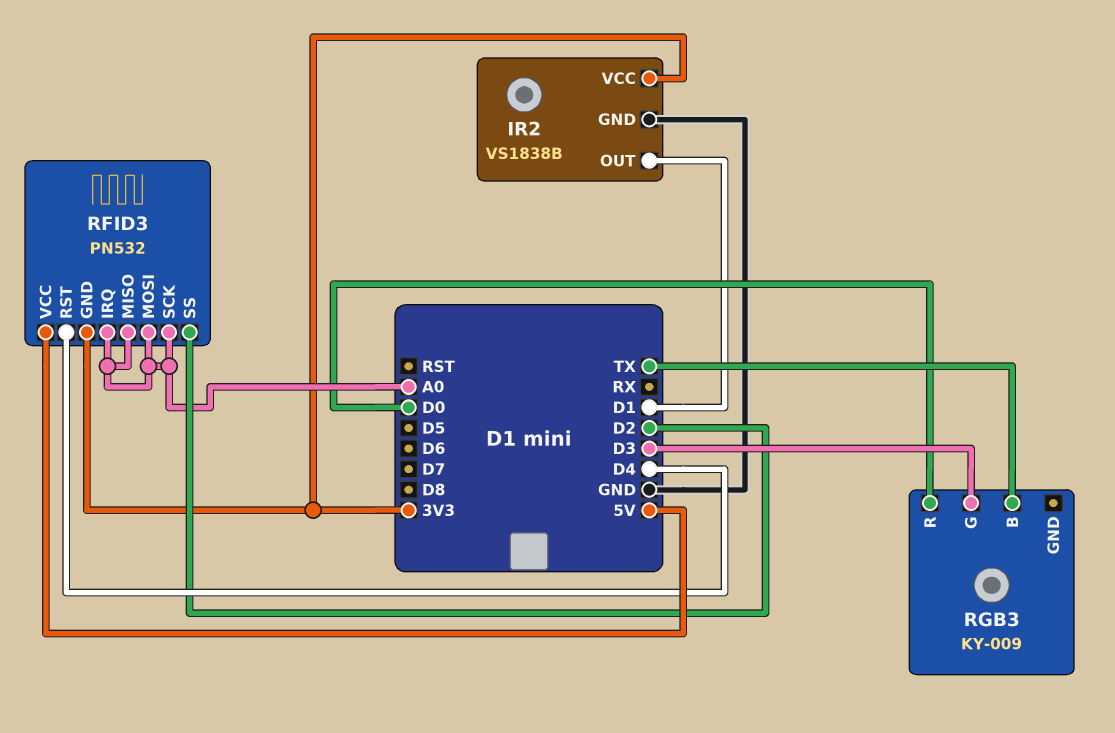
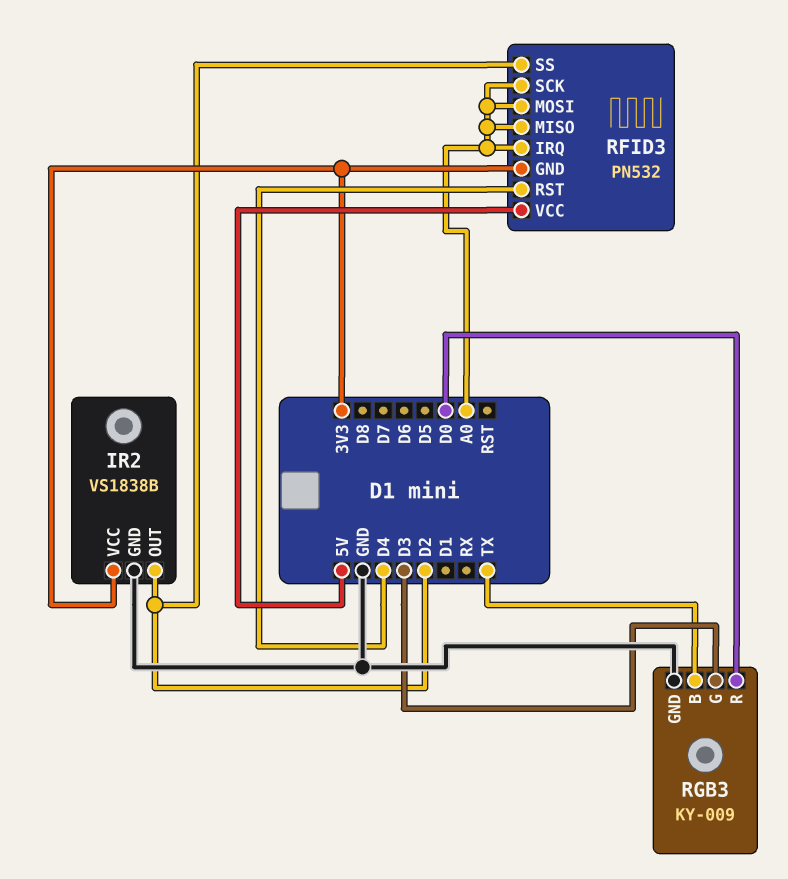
IR2 pin OUT: D1 -> D2
RGB3 pin GND: none -> GND

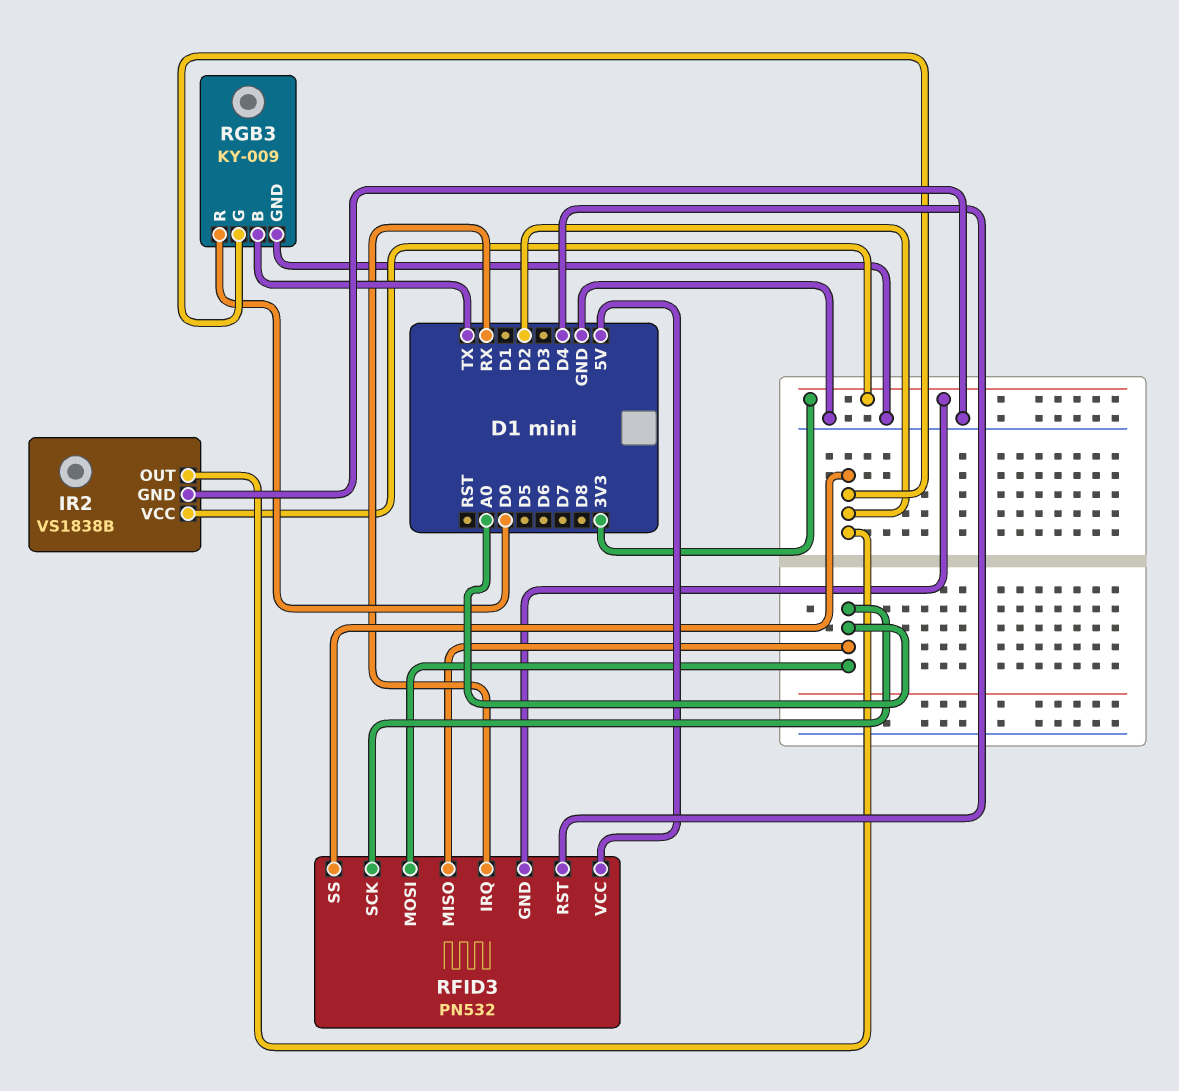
RFID3 pin IRQ: A0 -> RX
RGB3 pin G: D3 -> D2

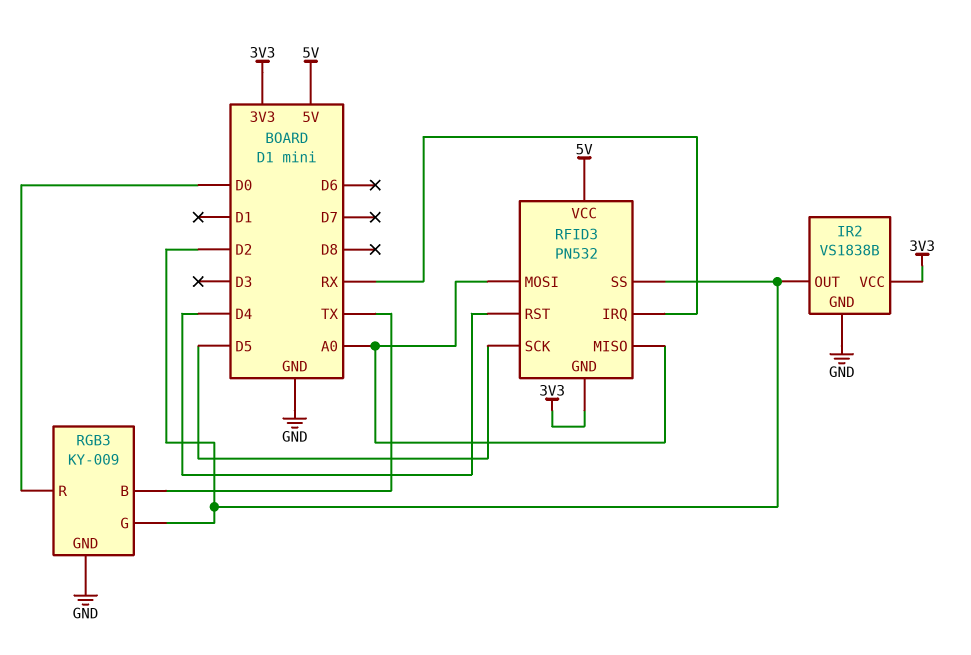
RFID3 pin SCK: A0 -> D5

